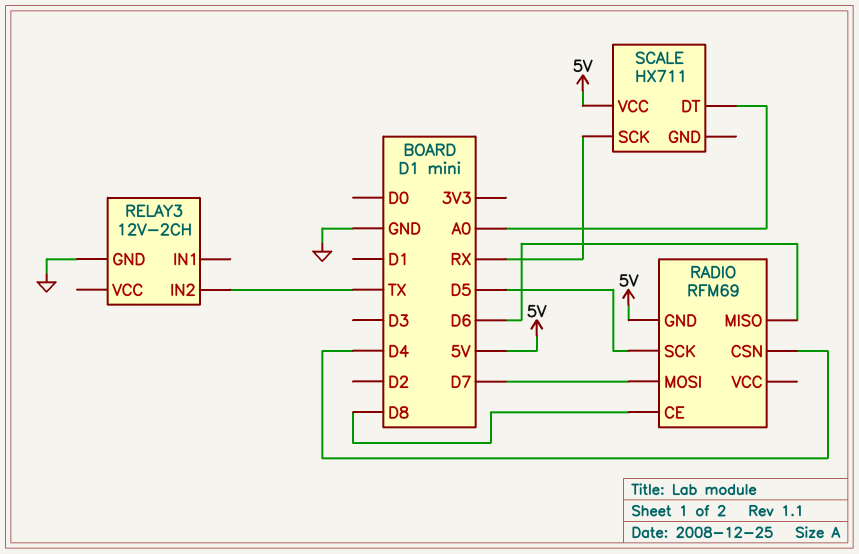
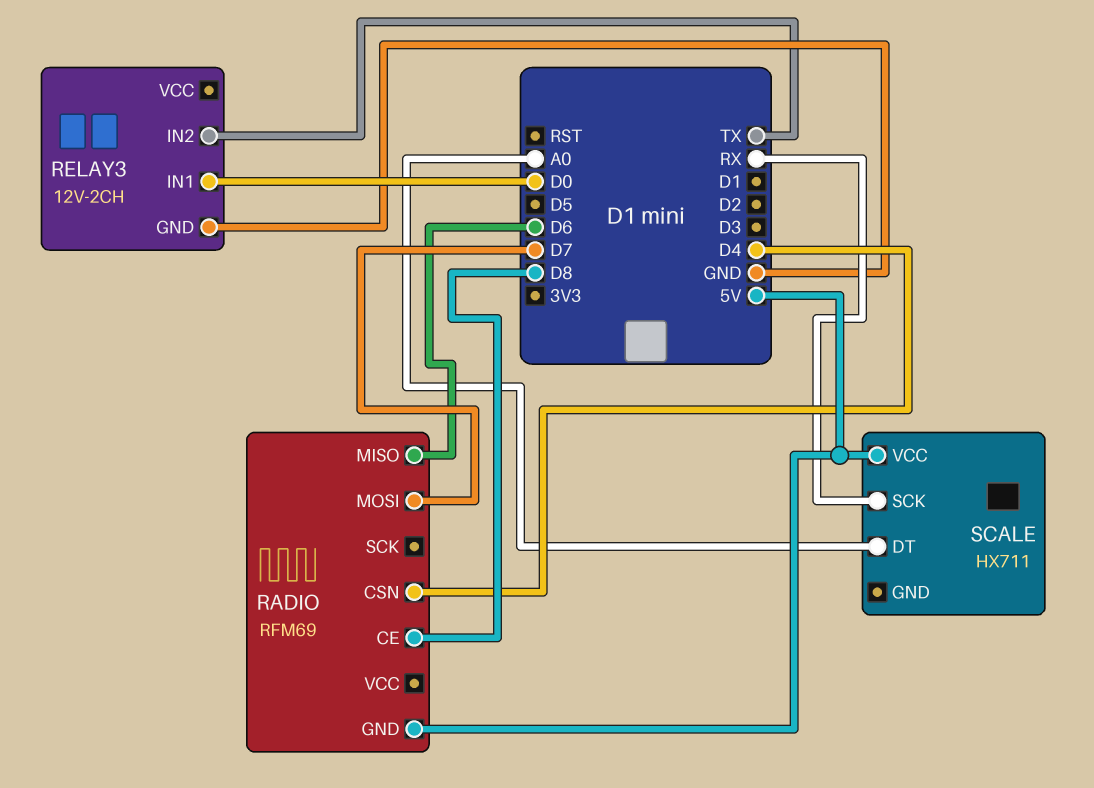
RADIO pin SCK: D5 -> none
RELAY3 pin IN1: none -> D0

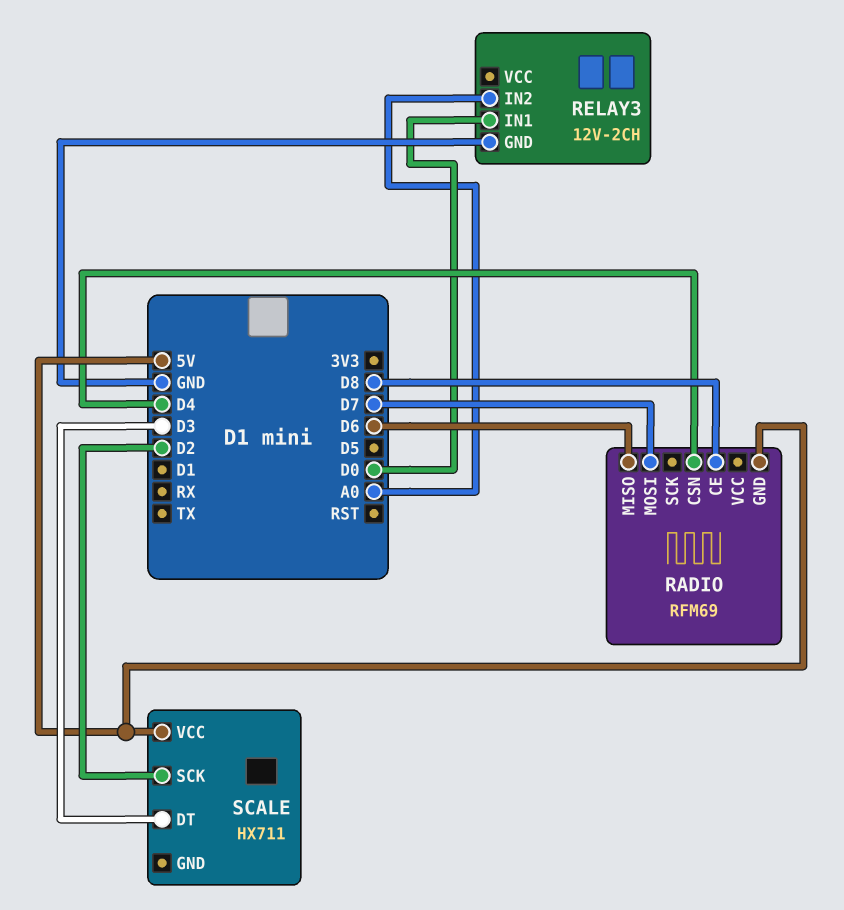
RELAY3 pin IN2: TX -> A0
SCALE pin DT: A0 -> D3
SCALE pin SCK: RX -> D2

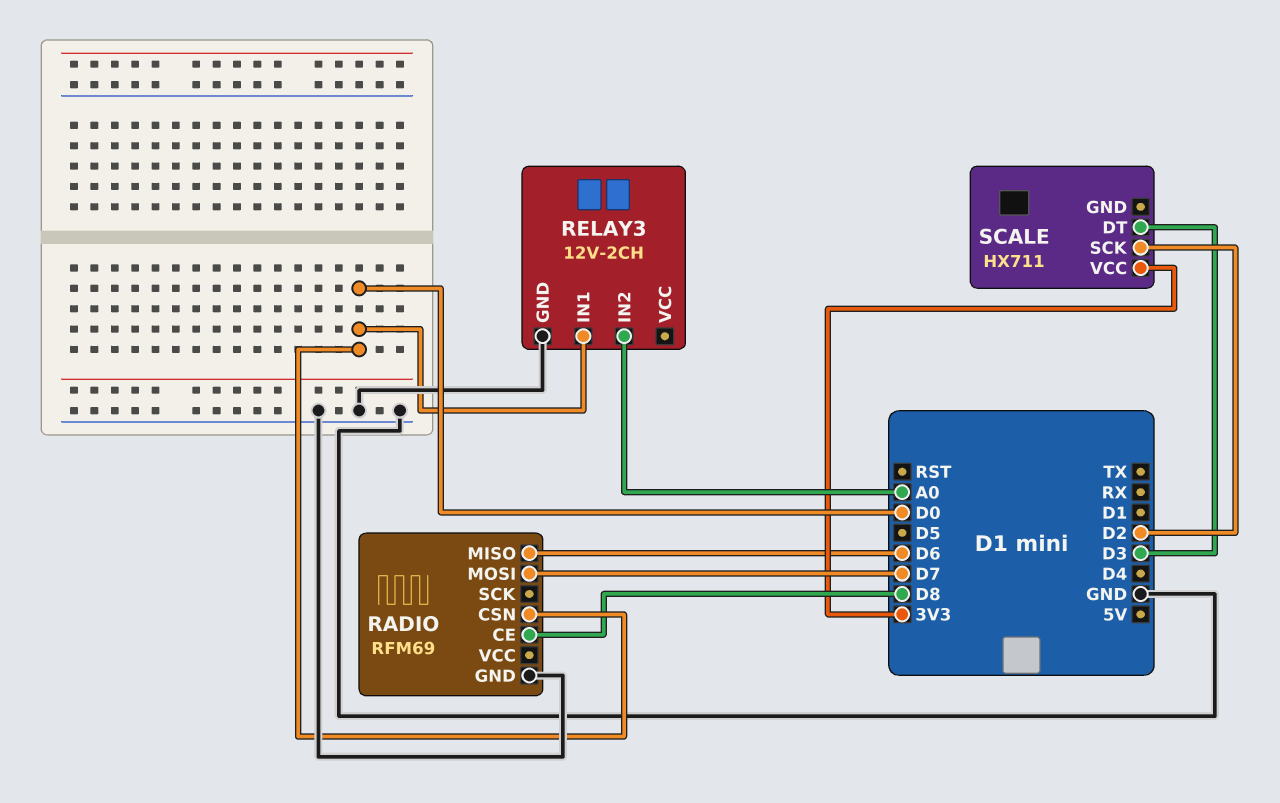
RADIO pin CSN: D4 -> D0
RADIO pin GND: 5V -> GND
SCALE pin VCC: 5V -> 3V3

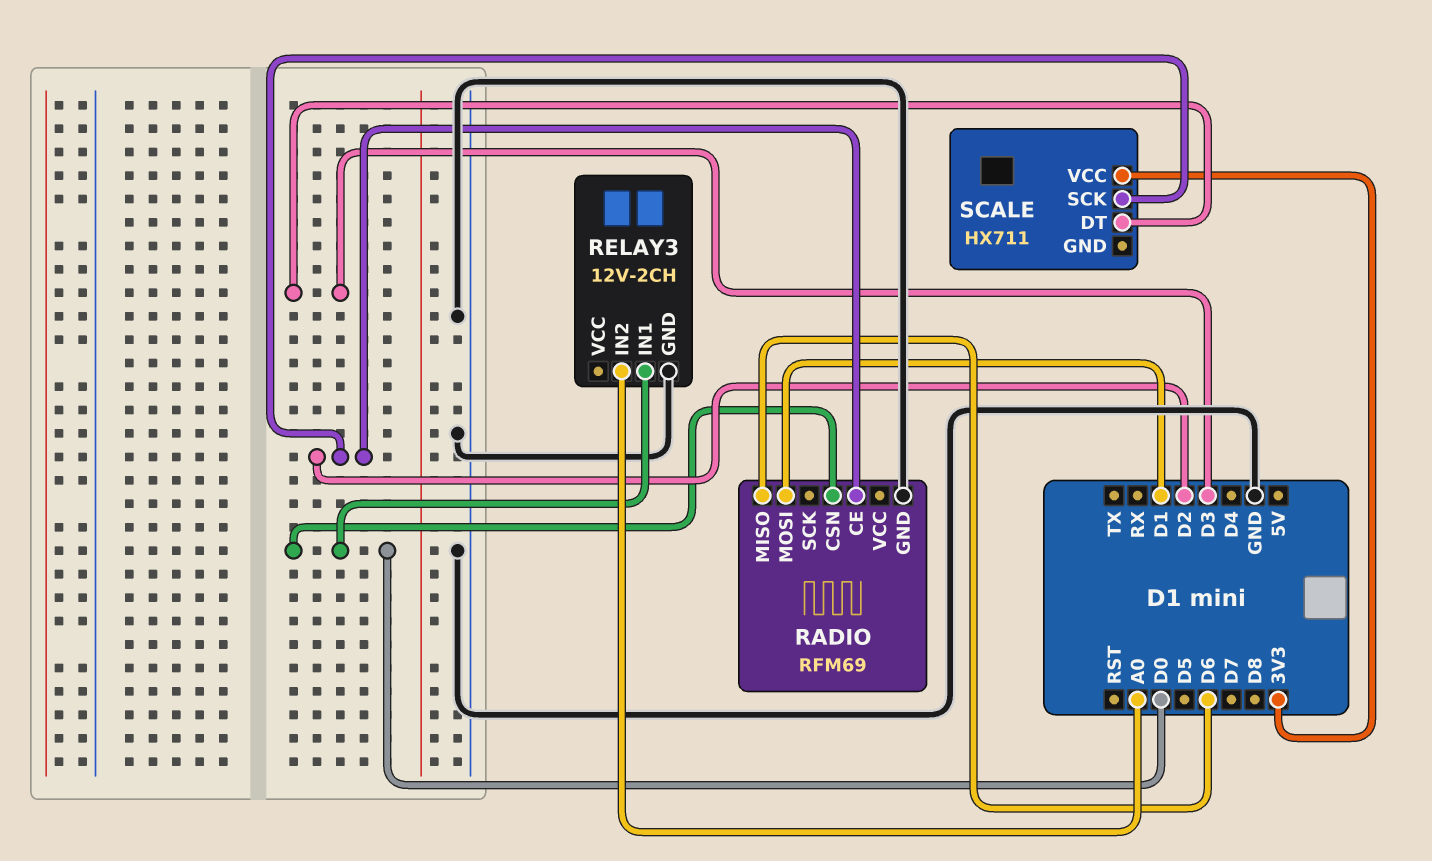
RADIO pin CE: D8 -> D2
RADIO pin MOSI: D7 -> D1

